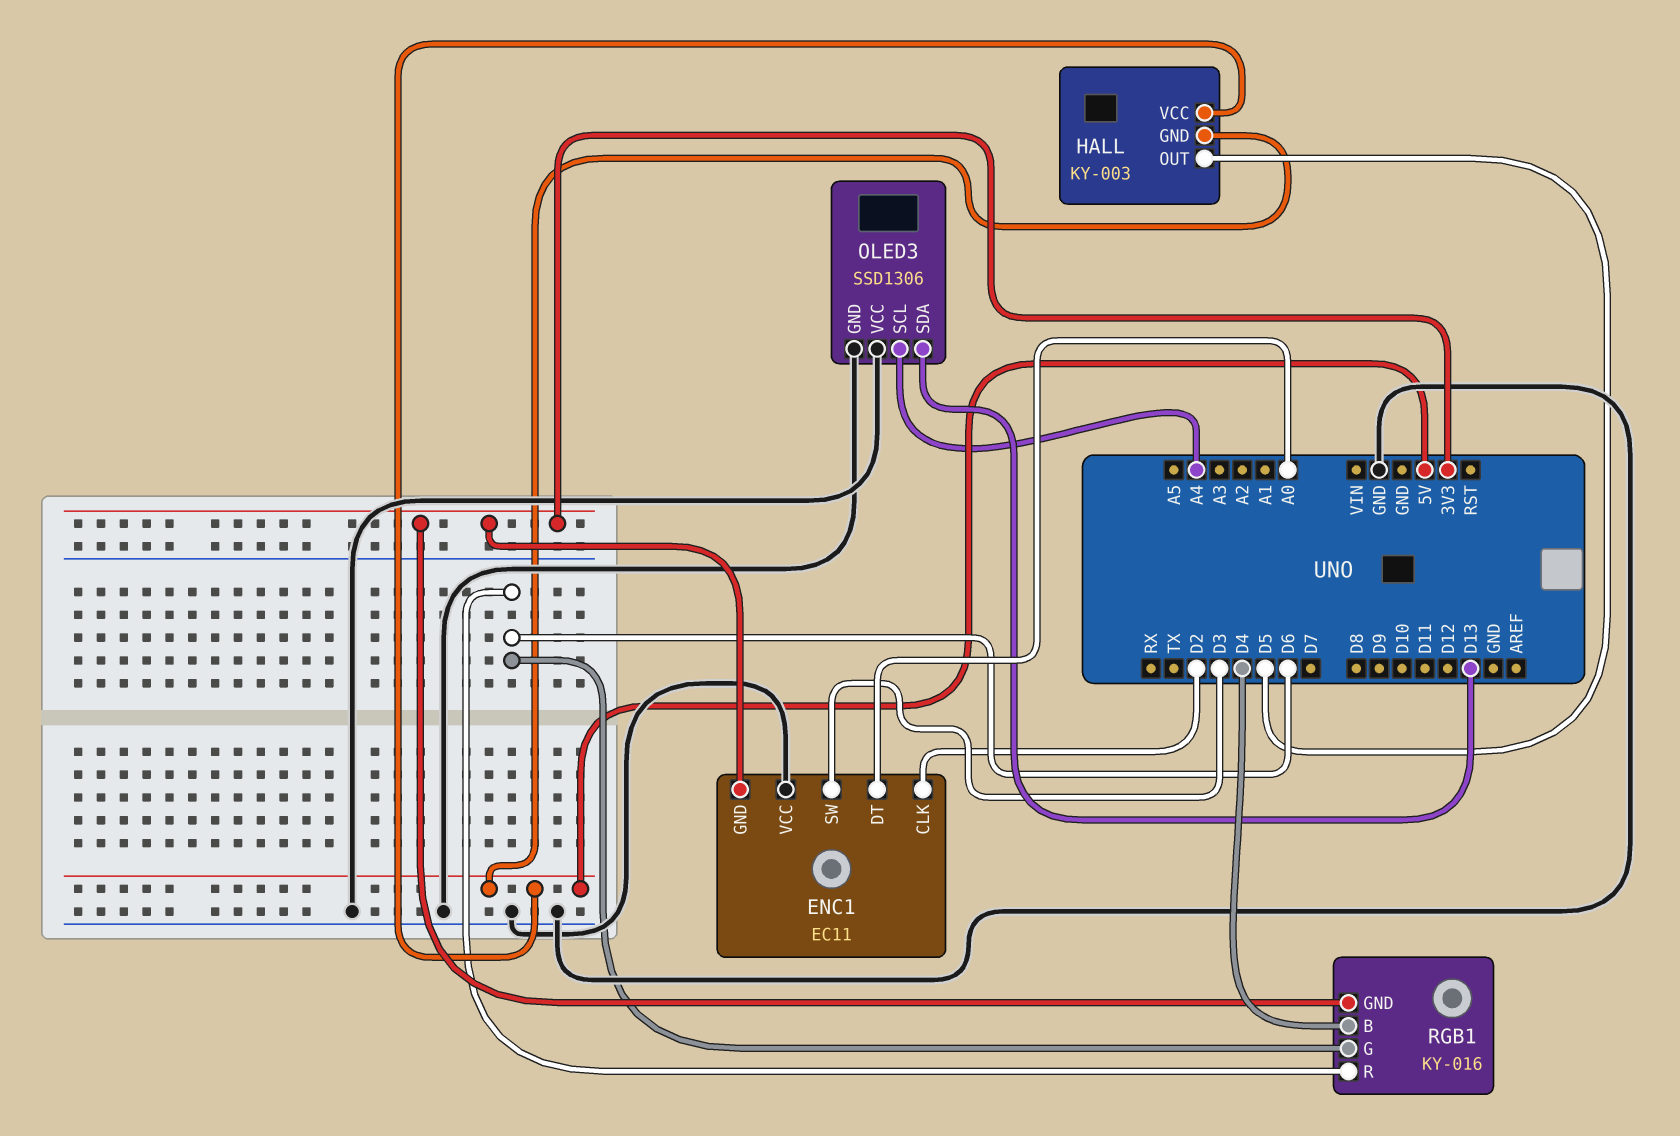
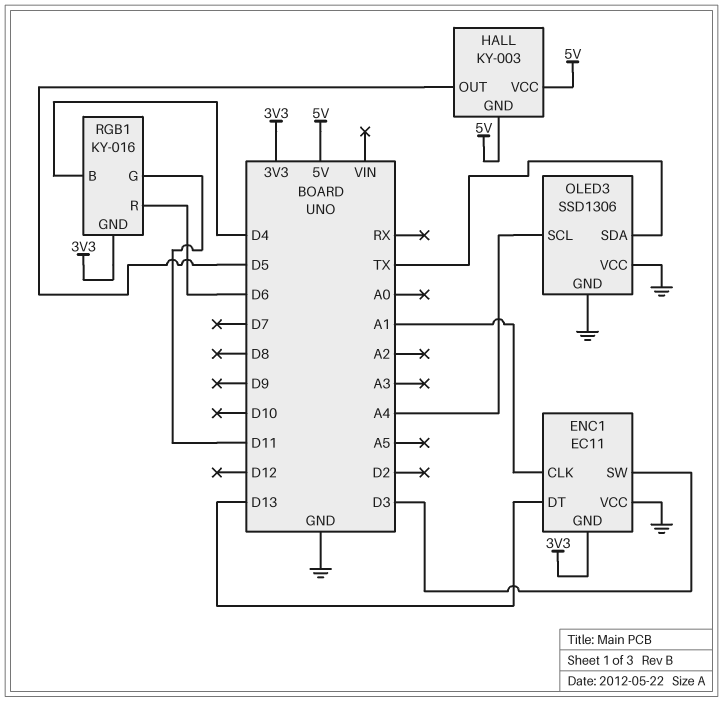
ENC1 pin CLK: D2 -> A1
ENC1 pin DT: A0 -> D13
OLED3 pin SDA: D13 -> TX
RGB1 pin G: D6 -> D11

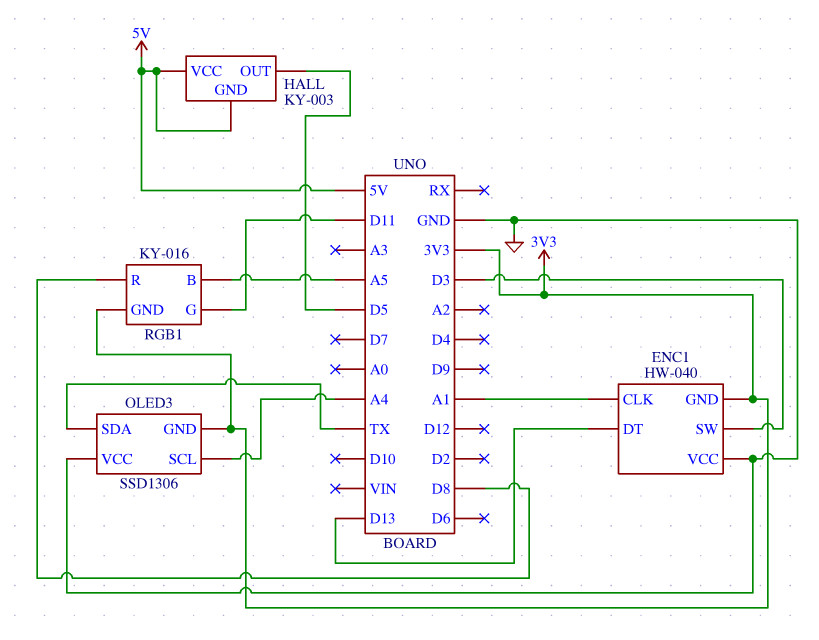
ENC1: EC11 -> HW-040
OLED3 pin GND: GND -> 3V3
RGB1 pin B: D4 -> A5
RGB1 pin R: D6 -> D8

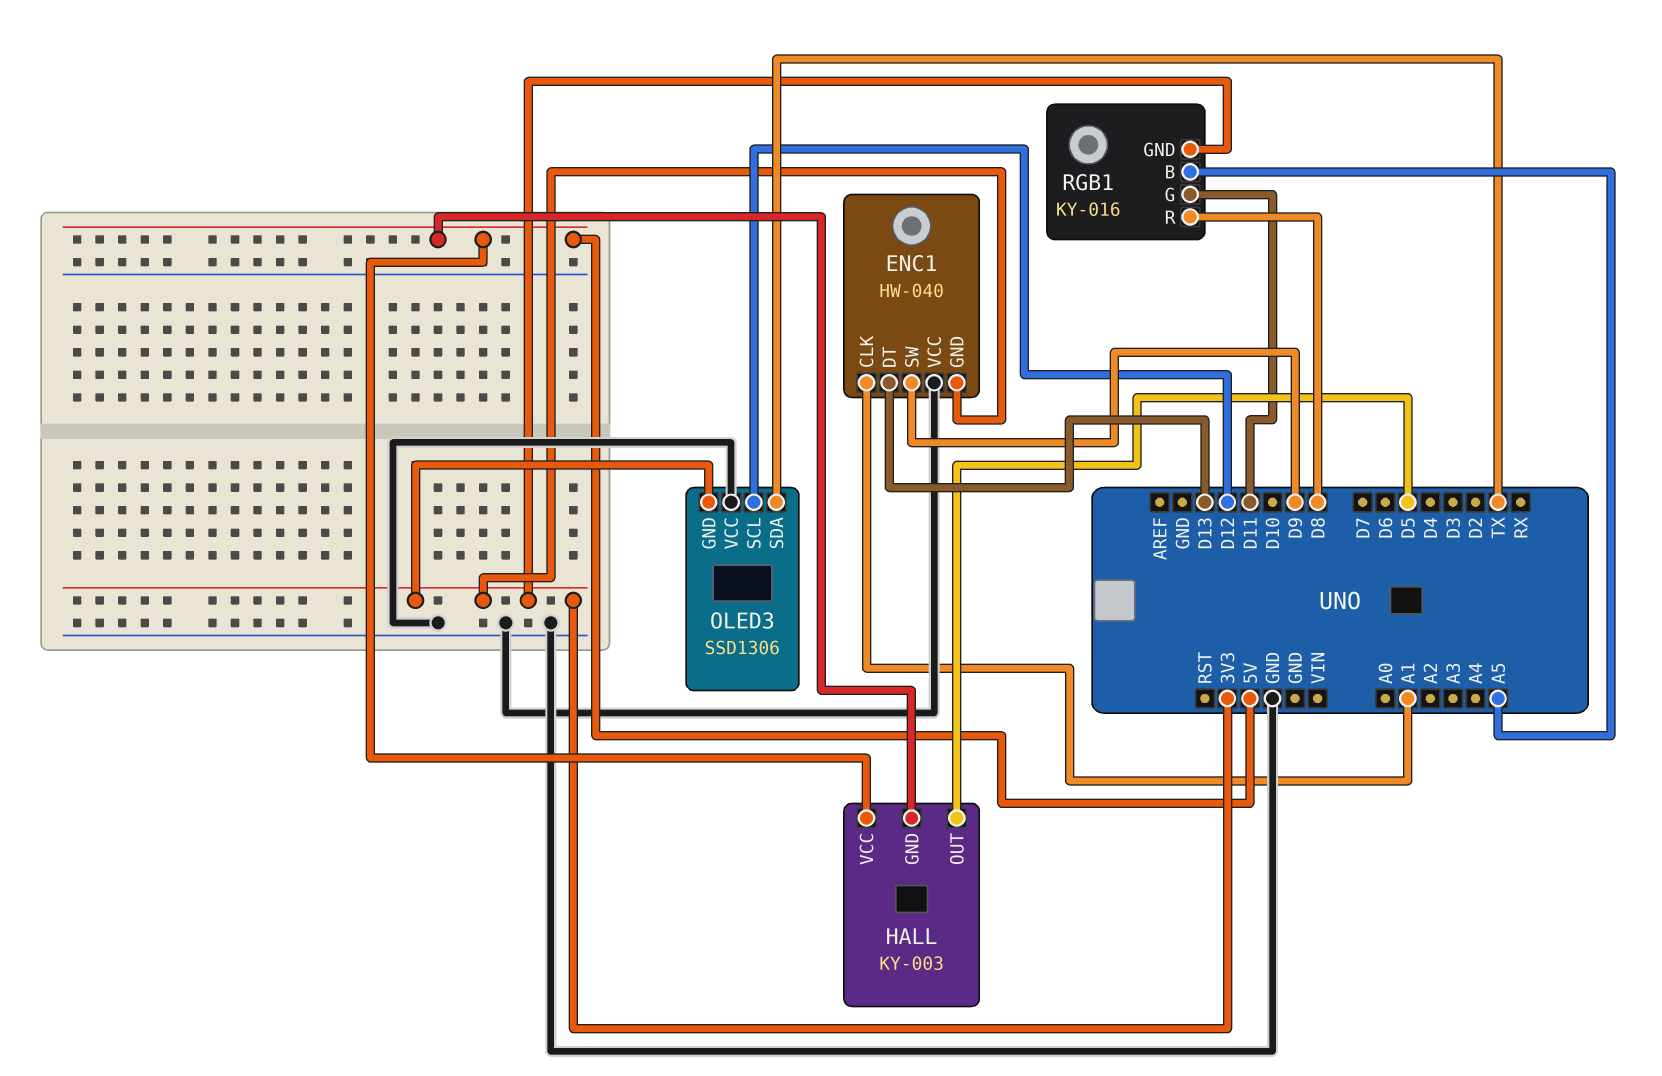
ENC1 pin SW: D3 -> D9
OLED3 pin SCL: A4 -> D12

